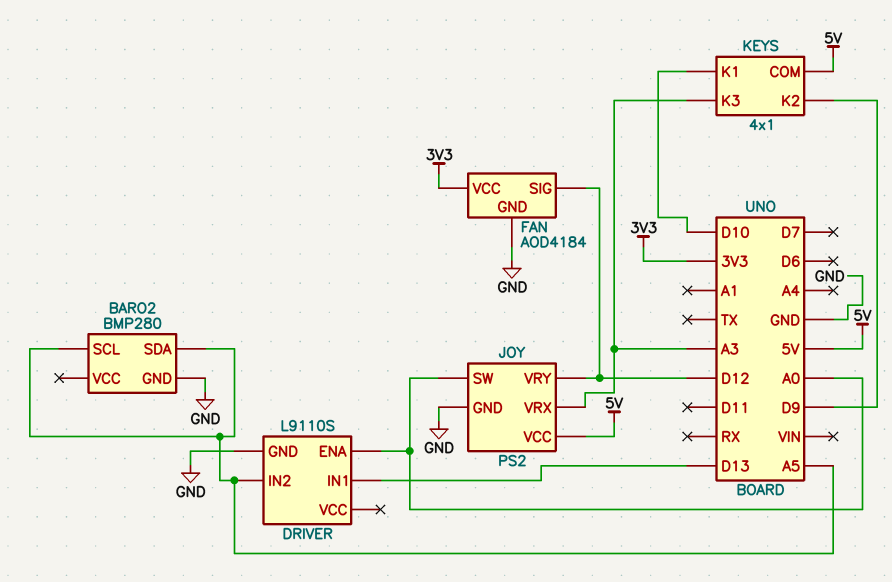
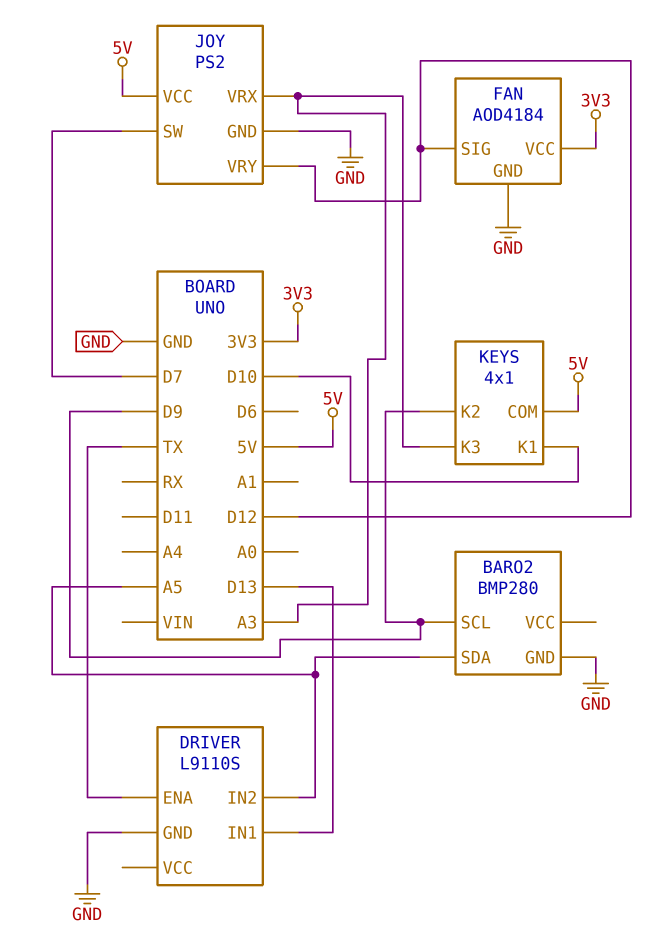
BARO2 pin SCL: A5 -> D9
DRIVER pin ENA: A0 -> TX
JOY pin SW: A0 -> D7

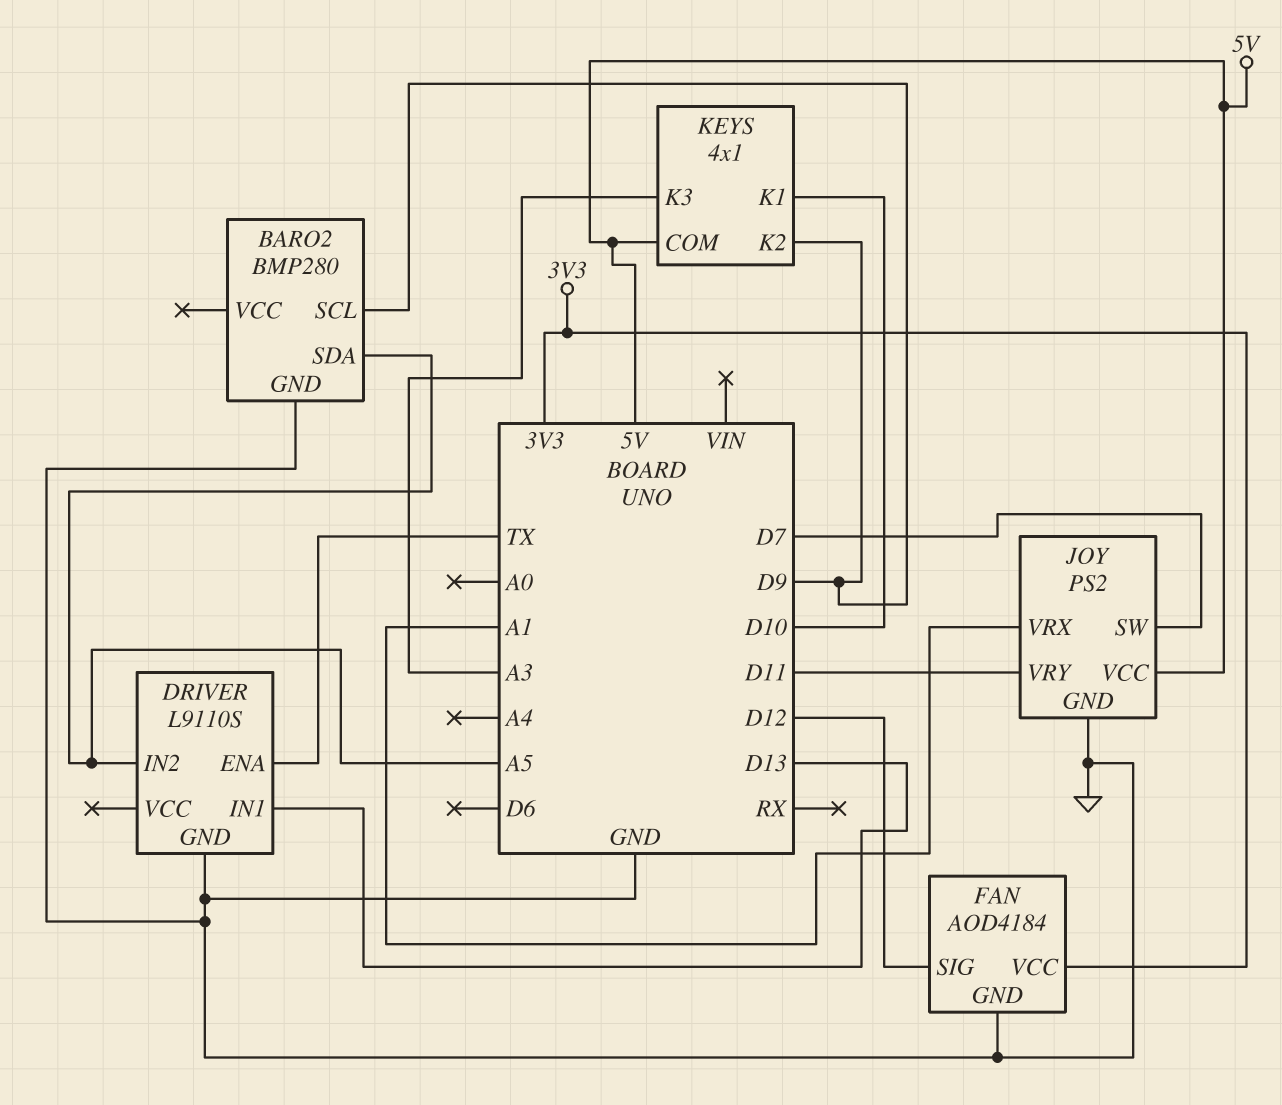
JOY pin VRX: A3 -> A1
JOY pin VRY: D12 -> D11

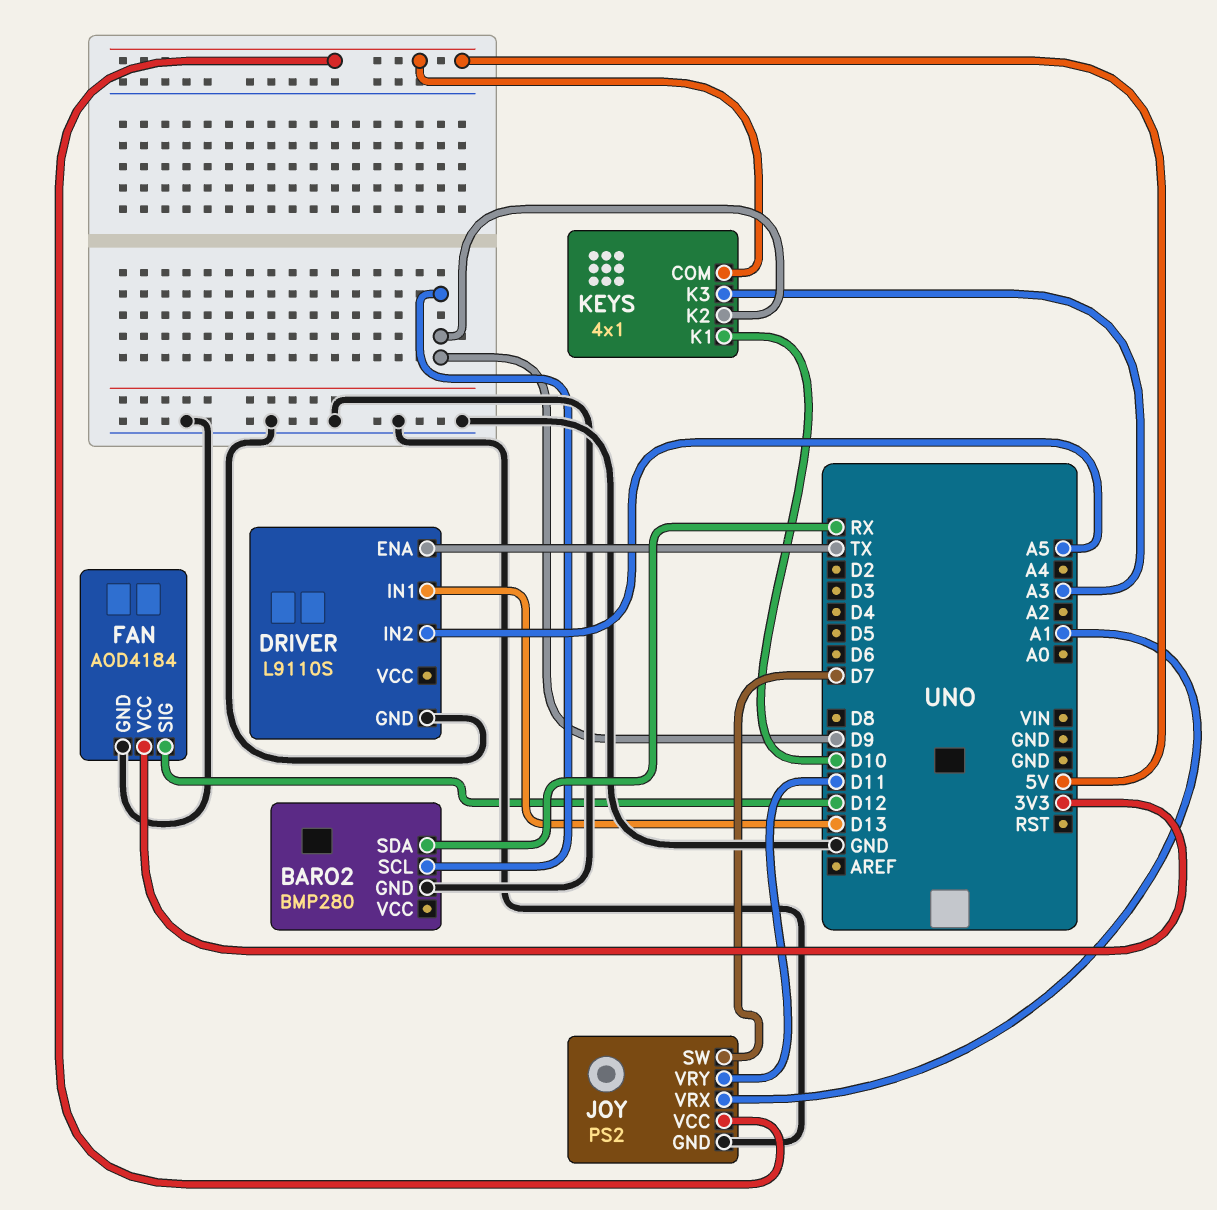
BARO2 pin SDA: A5 -> RX

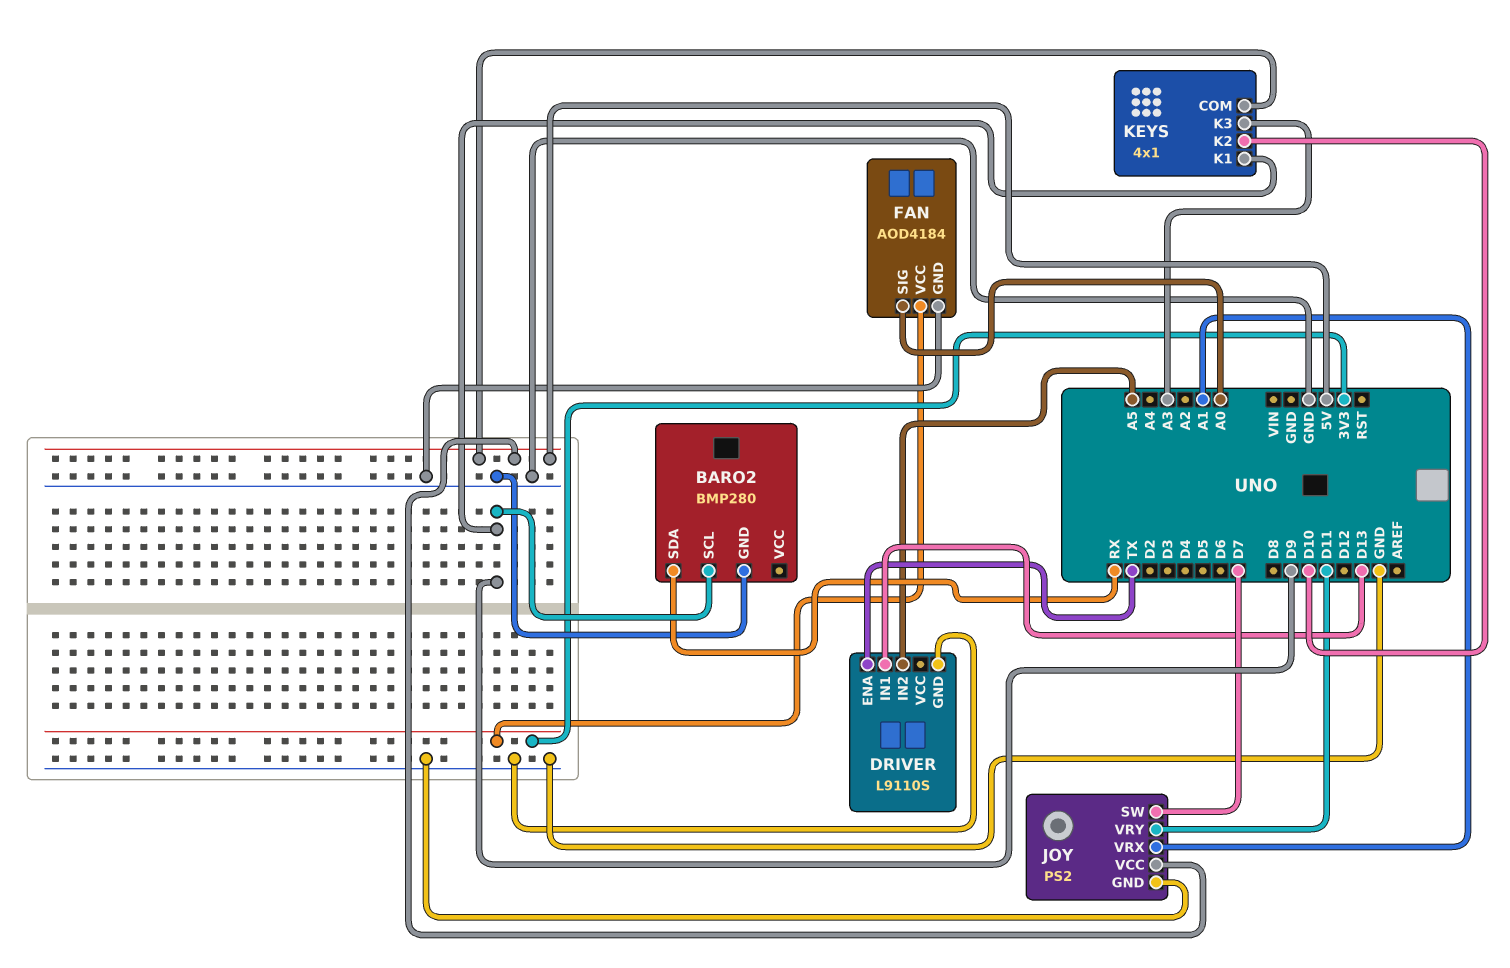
FAN pin SIG: D12 -> A0
KEYS pin K1: D10 -> D9
KEYS pin K2: D9 -> D10

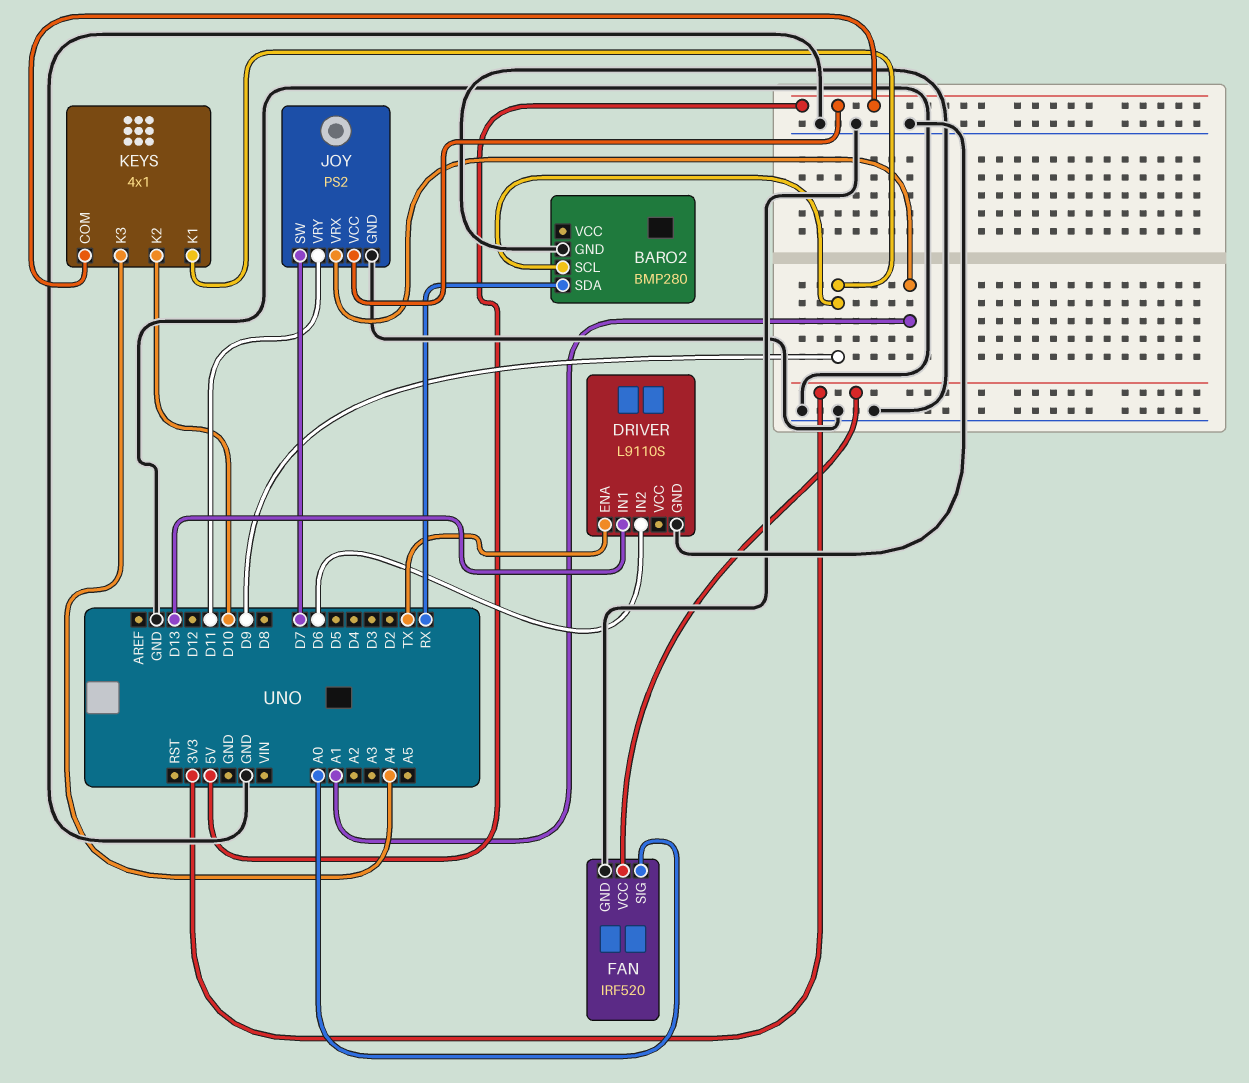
DRIVER pin IN2: A5 -> D6
FAN: AOD4184 -> IRF520
KEYS pin K3: A3 -> A4

